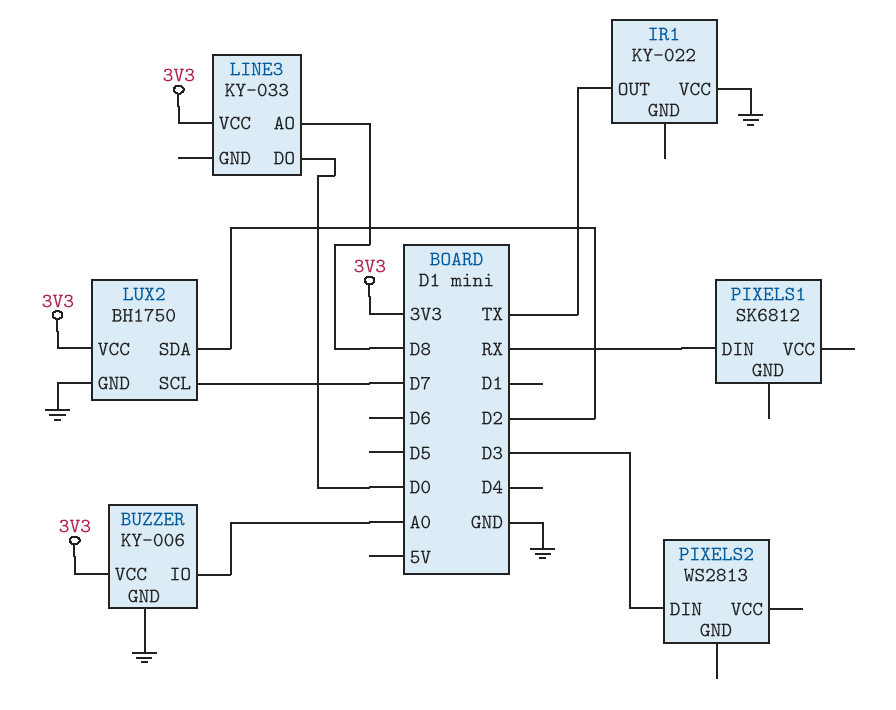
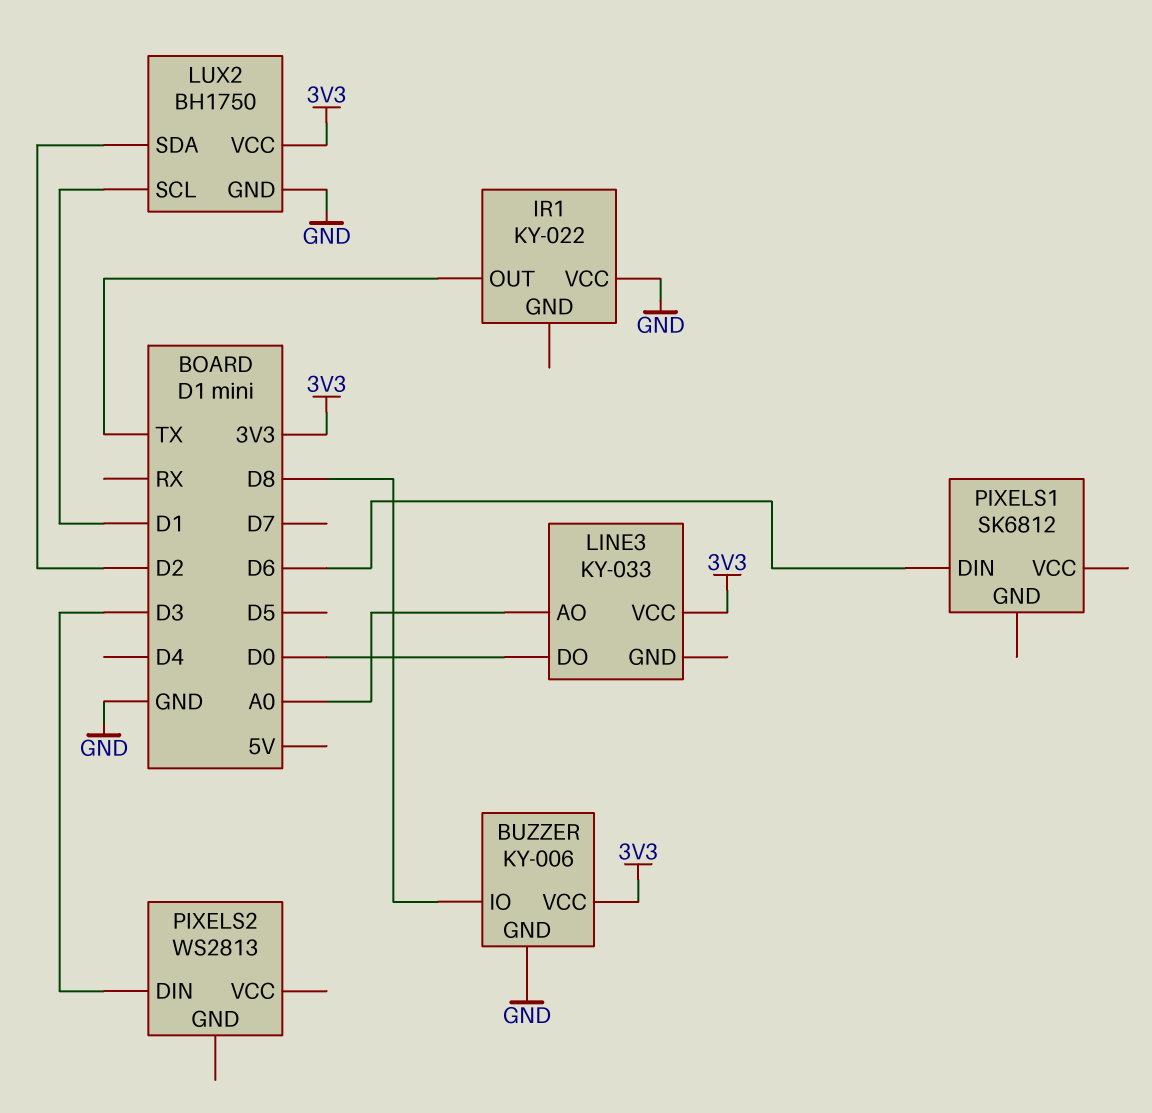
BUZZER pin IO: A0 -> D8
LINE3 pin AO: D8 -> A0
LUX2 pin SCL: D7 -> D1
PIXELS1 pin DIN: RX -> D6

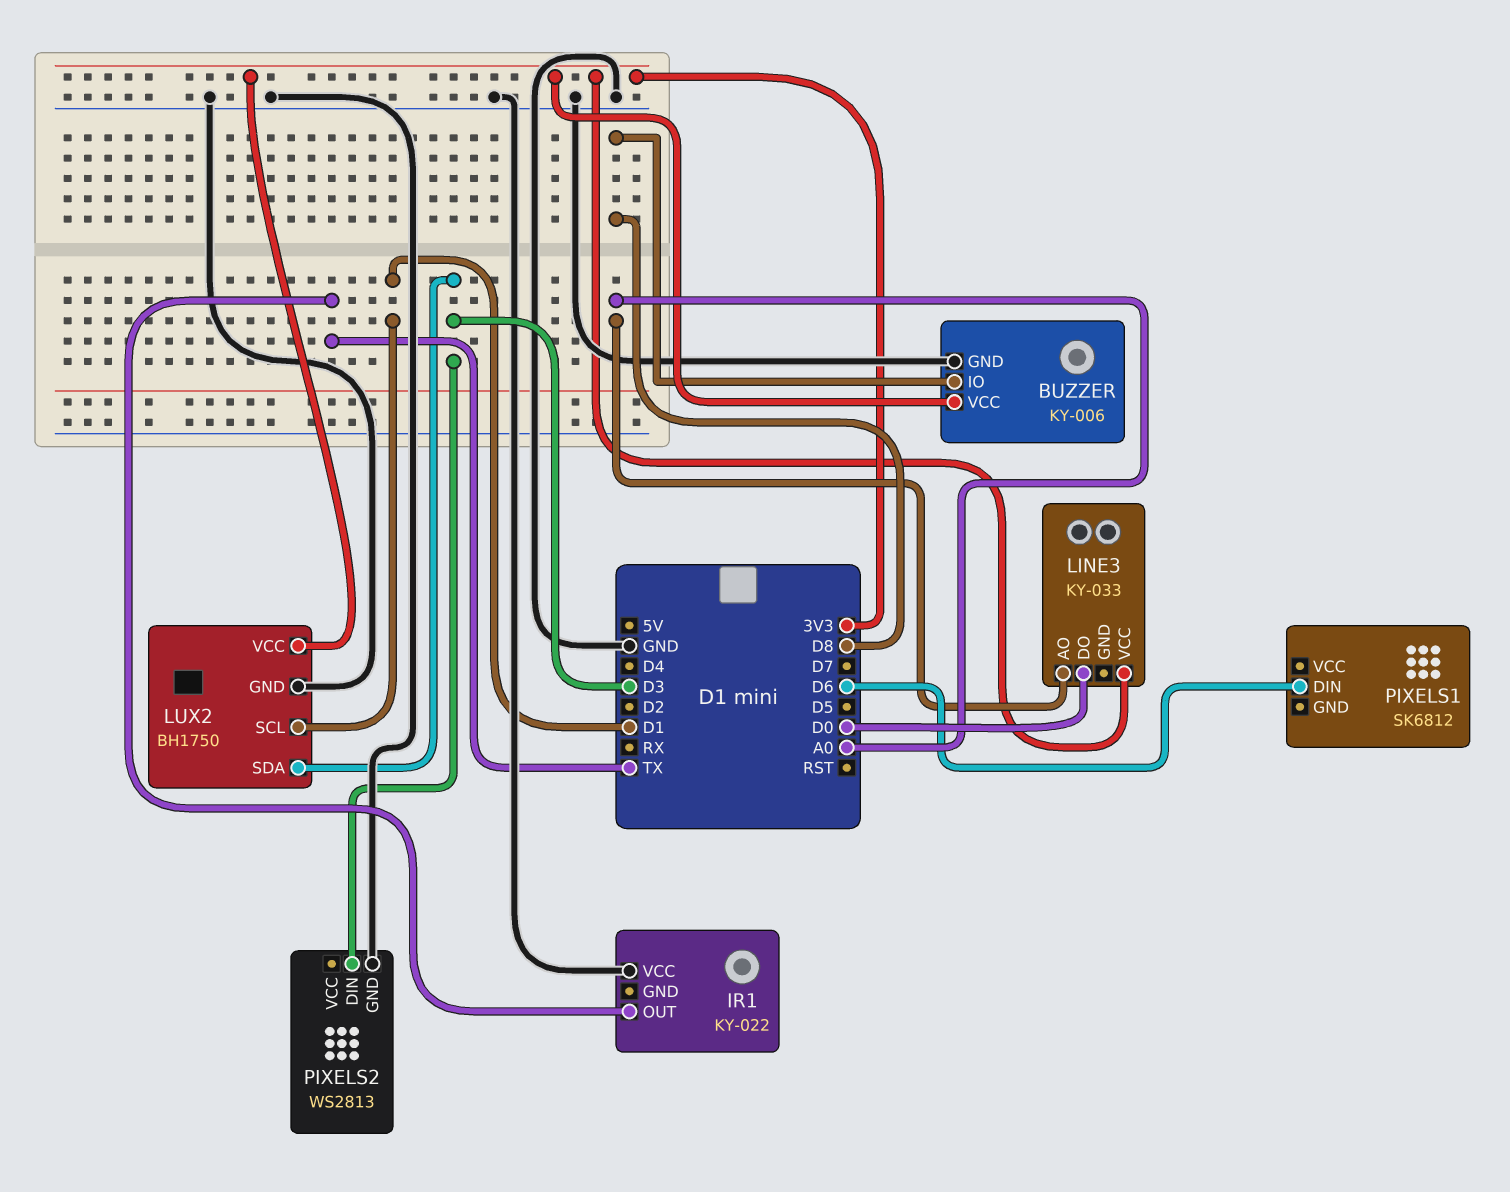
LUX2 pin SDA: D2 -> D3
PIXELS2 pin GND: none -> GND

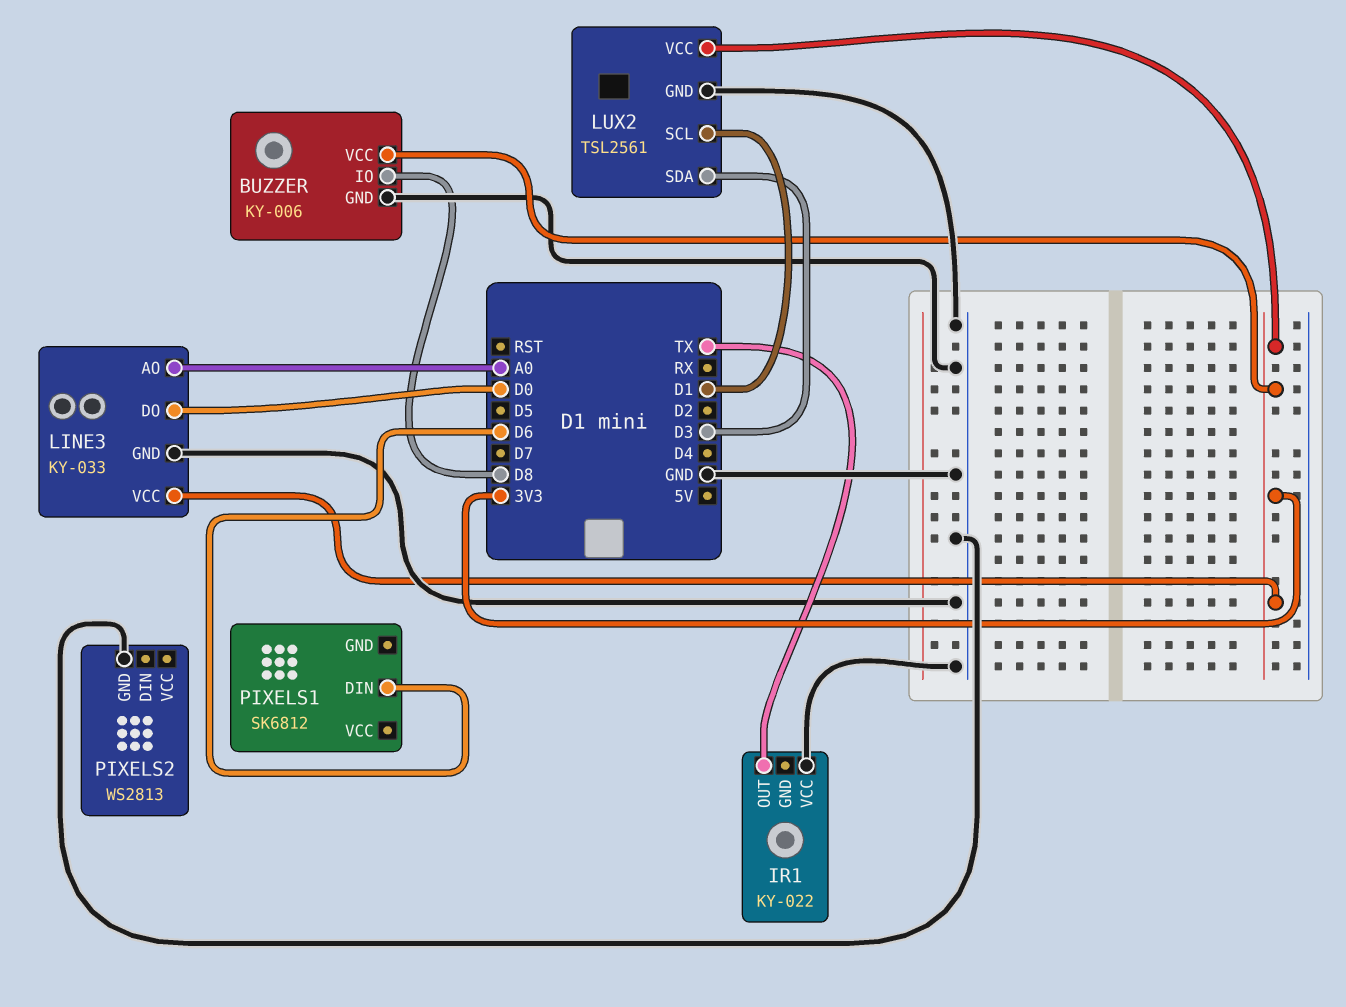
LINE3 pin GND: none -> GND
LUX2: BH1750 -> TSL2561
PIXELS2 pin DIN: D3 -> none

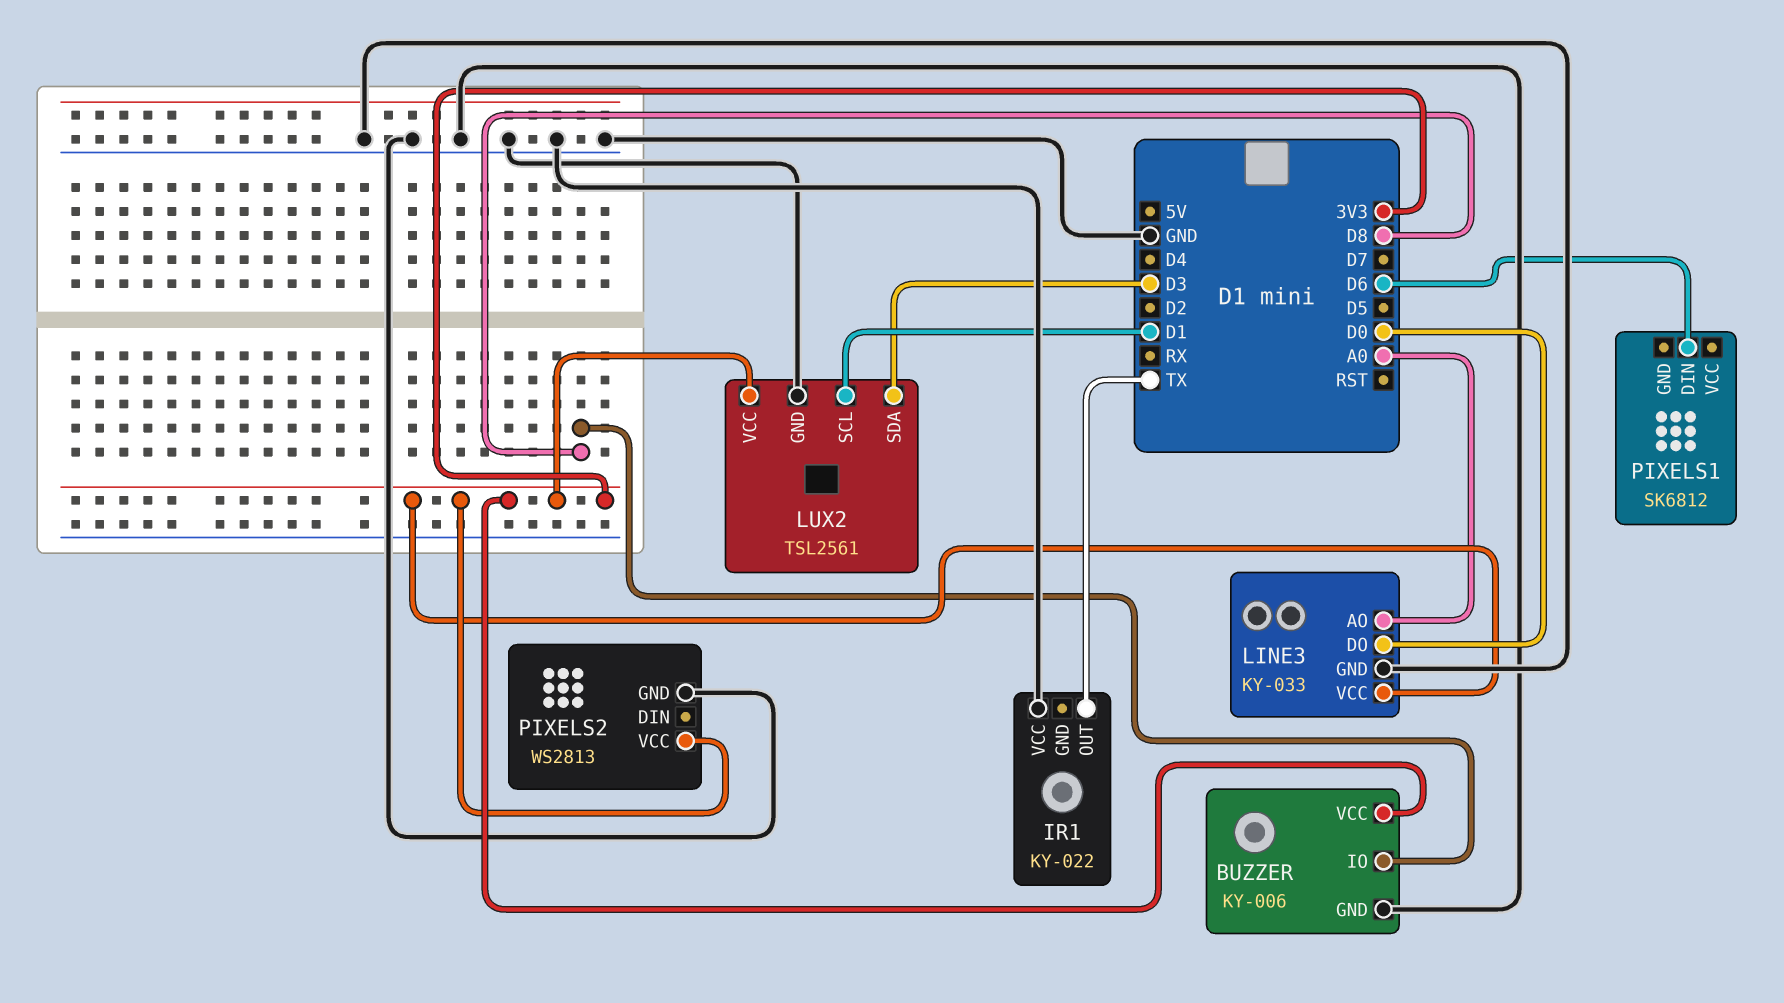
PIXELS2 pin VCC: none -> 3V3

